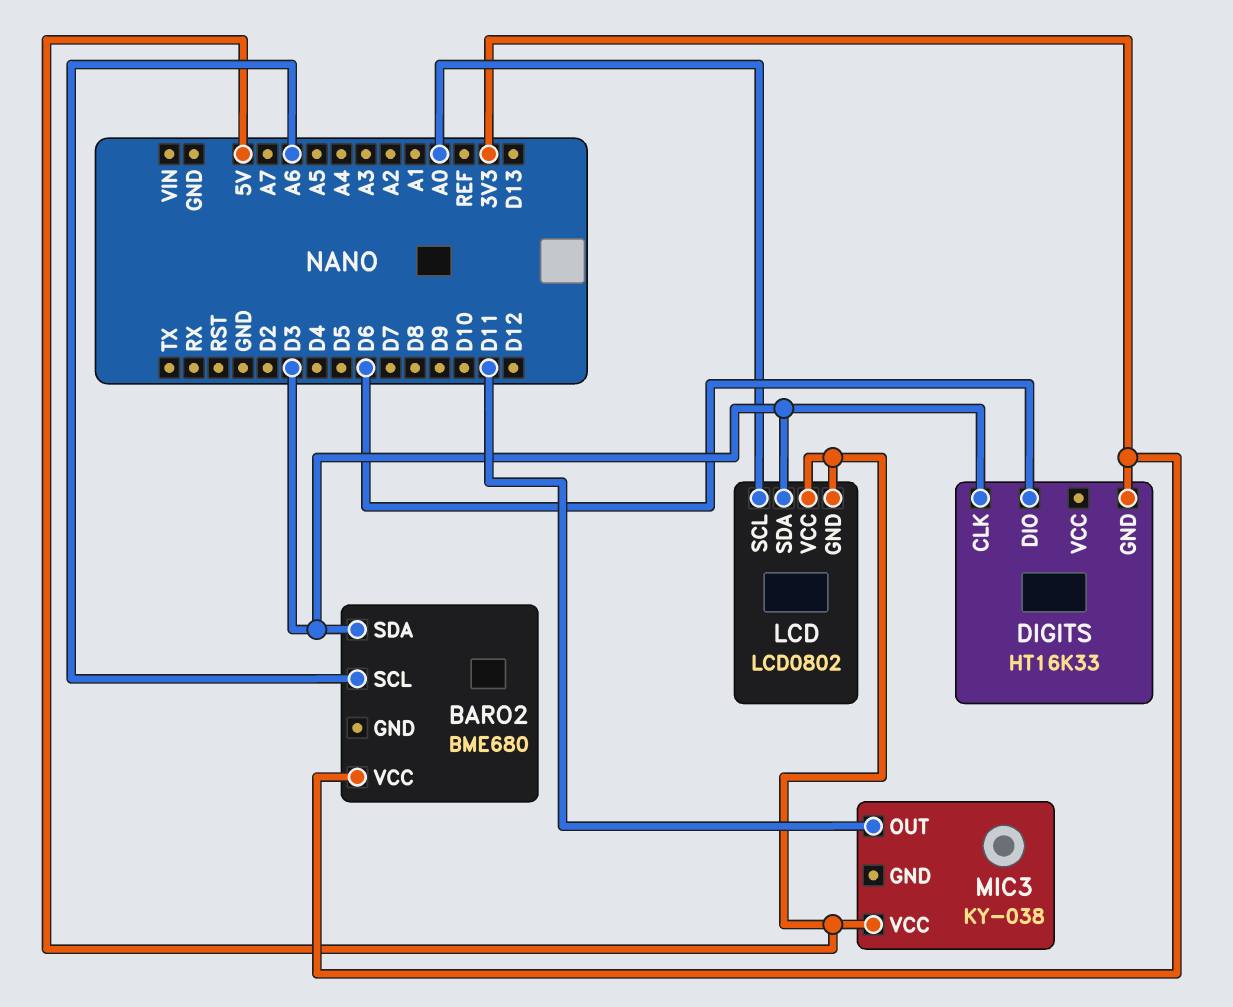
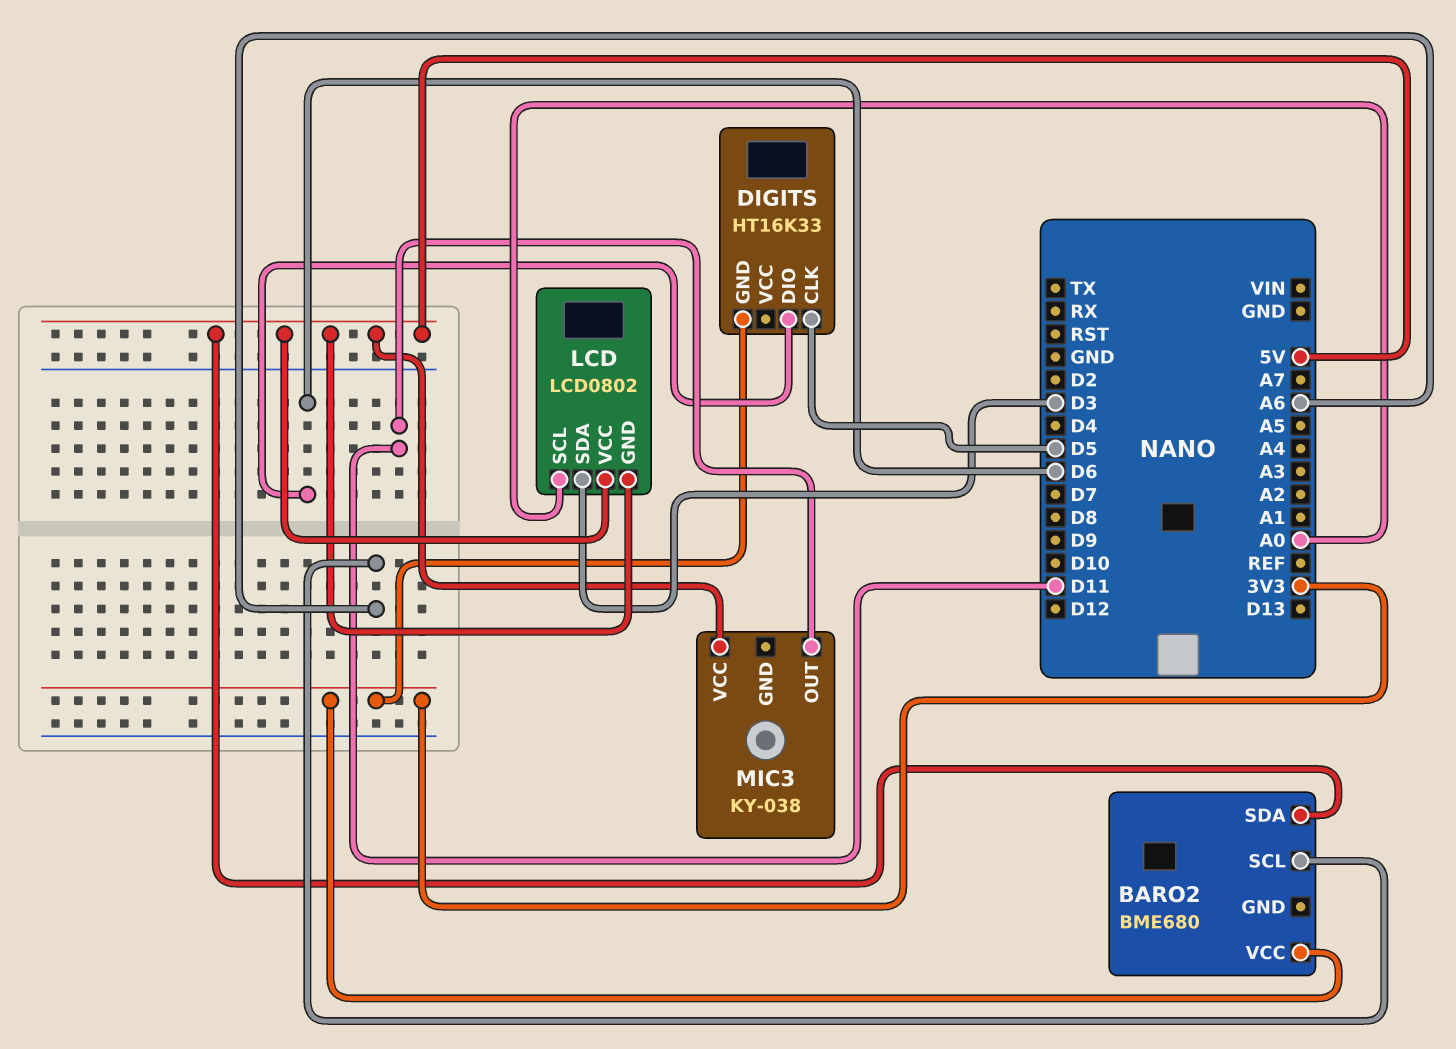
BARO2 pin SDA: D3 -> 5V
DIGITS pin CLK: D3 -> D5

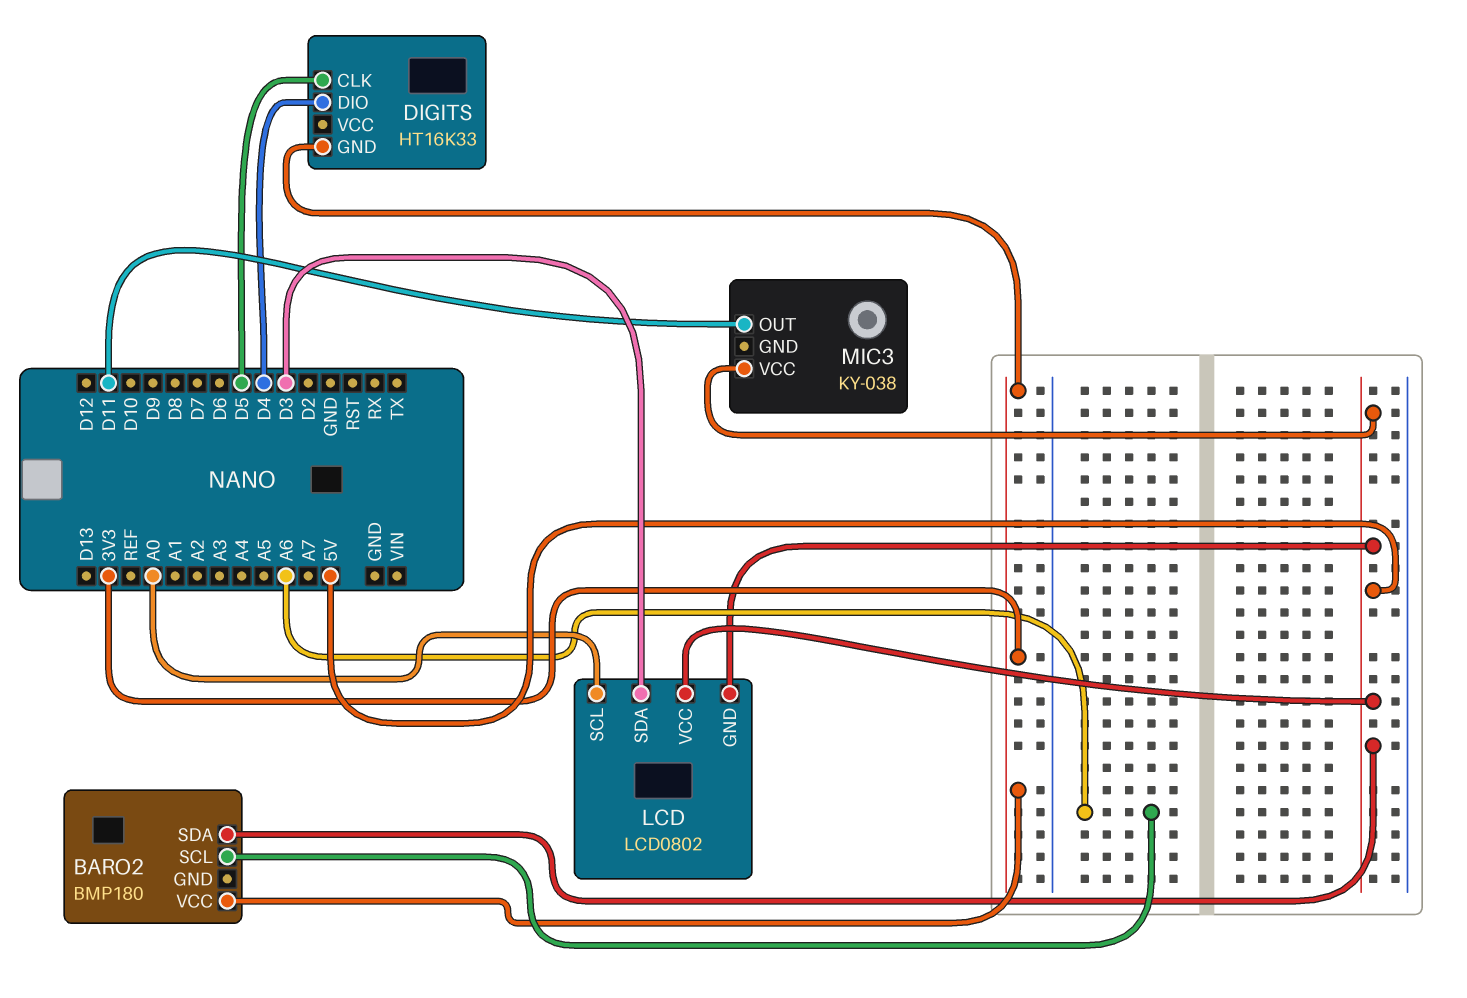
BARO2: BME680 -> BMP180
DIGITS pin DIO: D6 -> D4

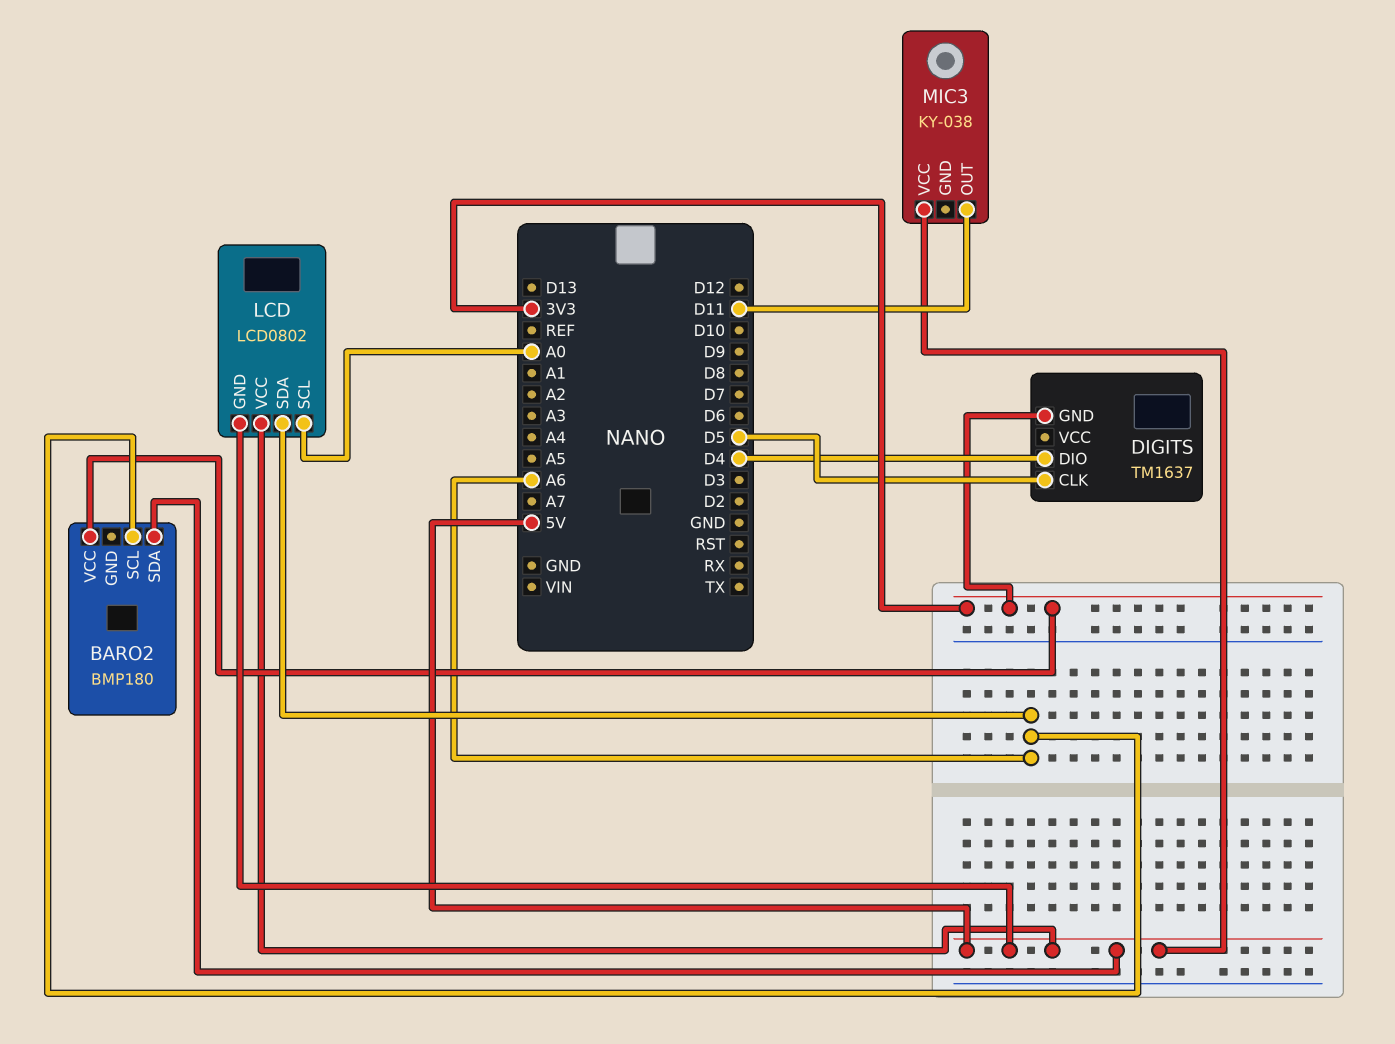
DIGITS: HT16K33 -> TM1637
LCD pin SDA: D3 -> A6

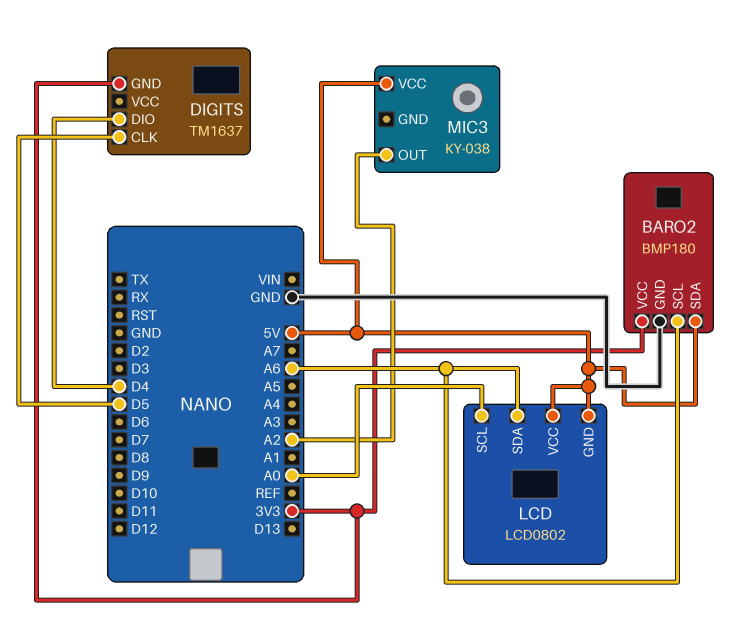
BARO2 pin GND: none -> GND
MIC3 pin OUT: D11 -> A2

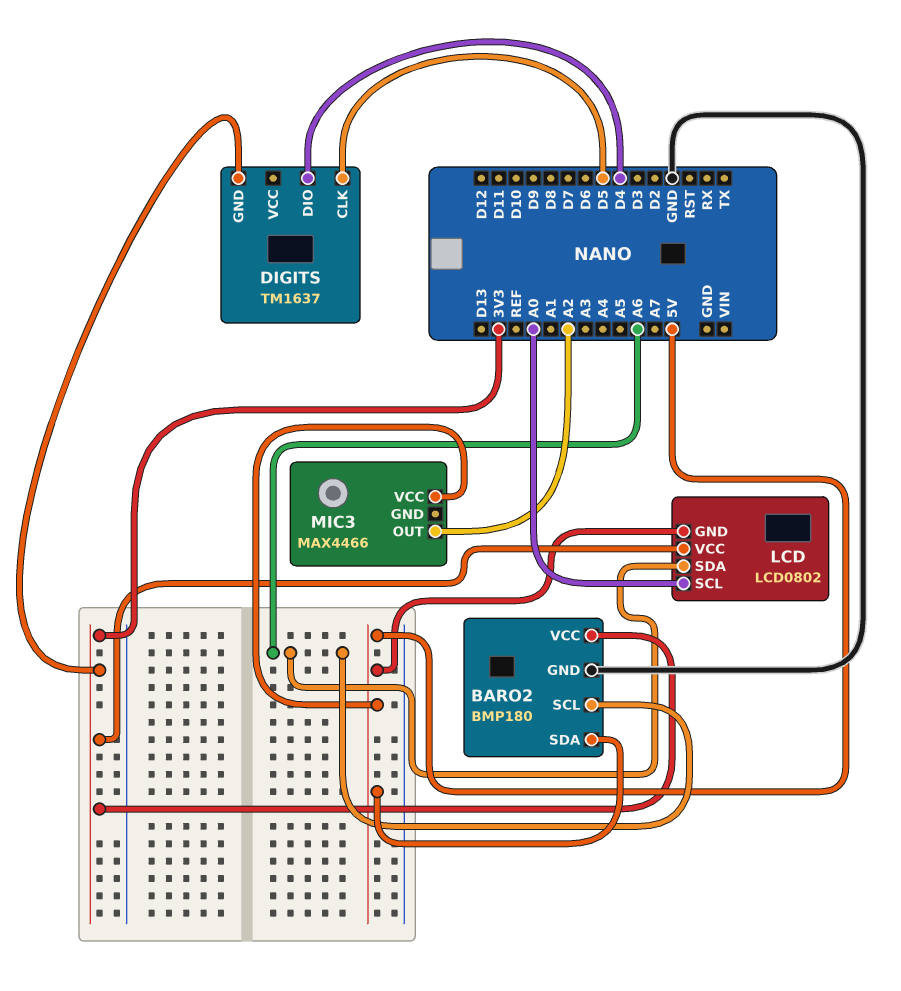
LCD pin VCC: 5V -> 3V3
MIC3: KY-038 -> MAX4466

